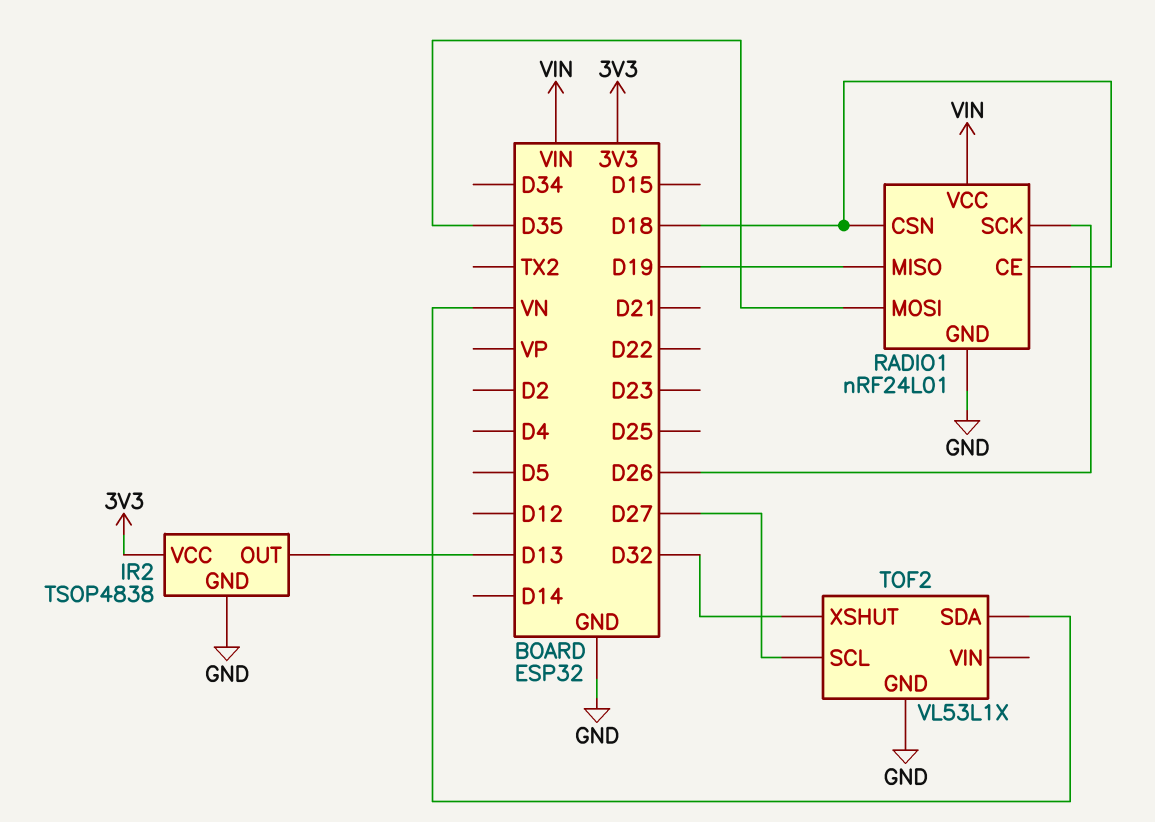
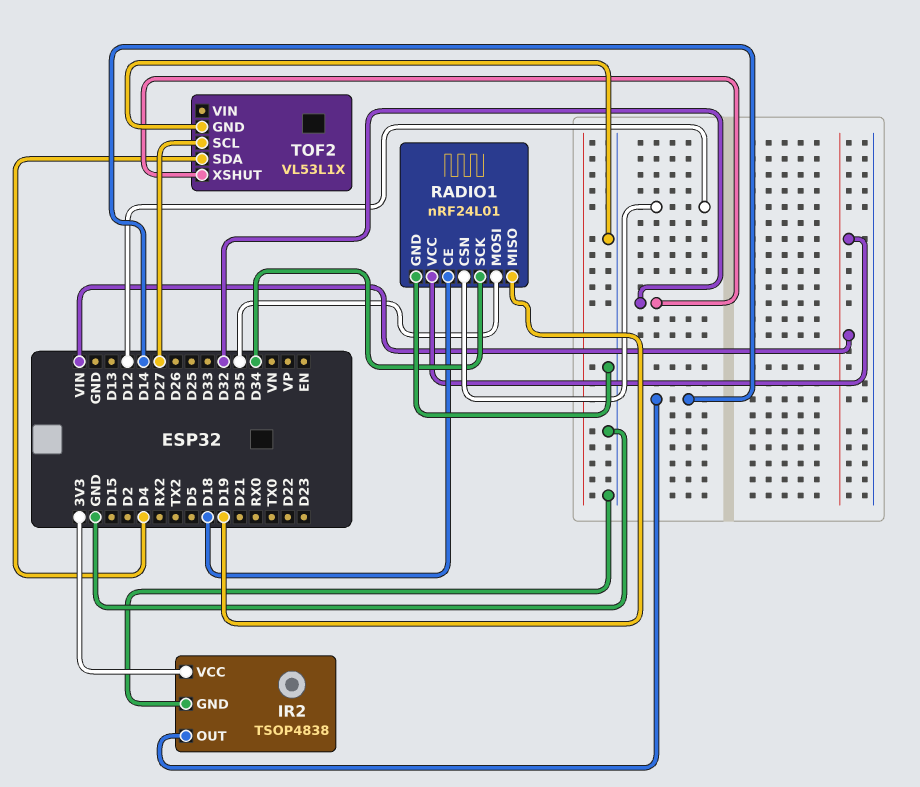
IR2 pin OUT: D13 -> D14
RADIO1 pin CSN: D18 -> D12
RADIO1 pin SCK: D26 -> D34
TOF2 pin SDA: VN -> D4

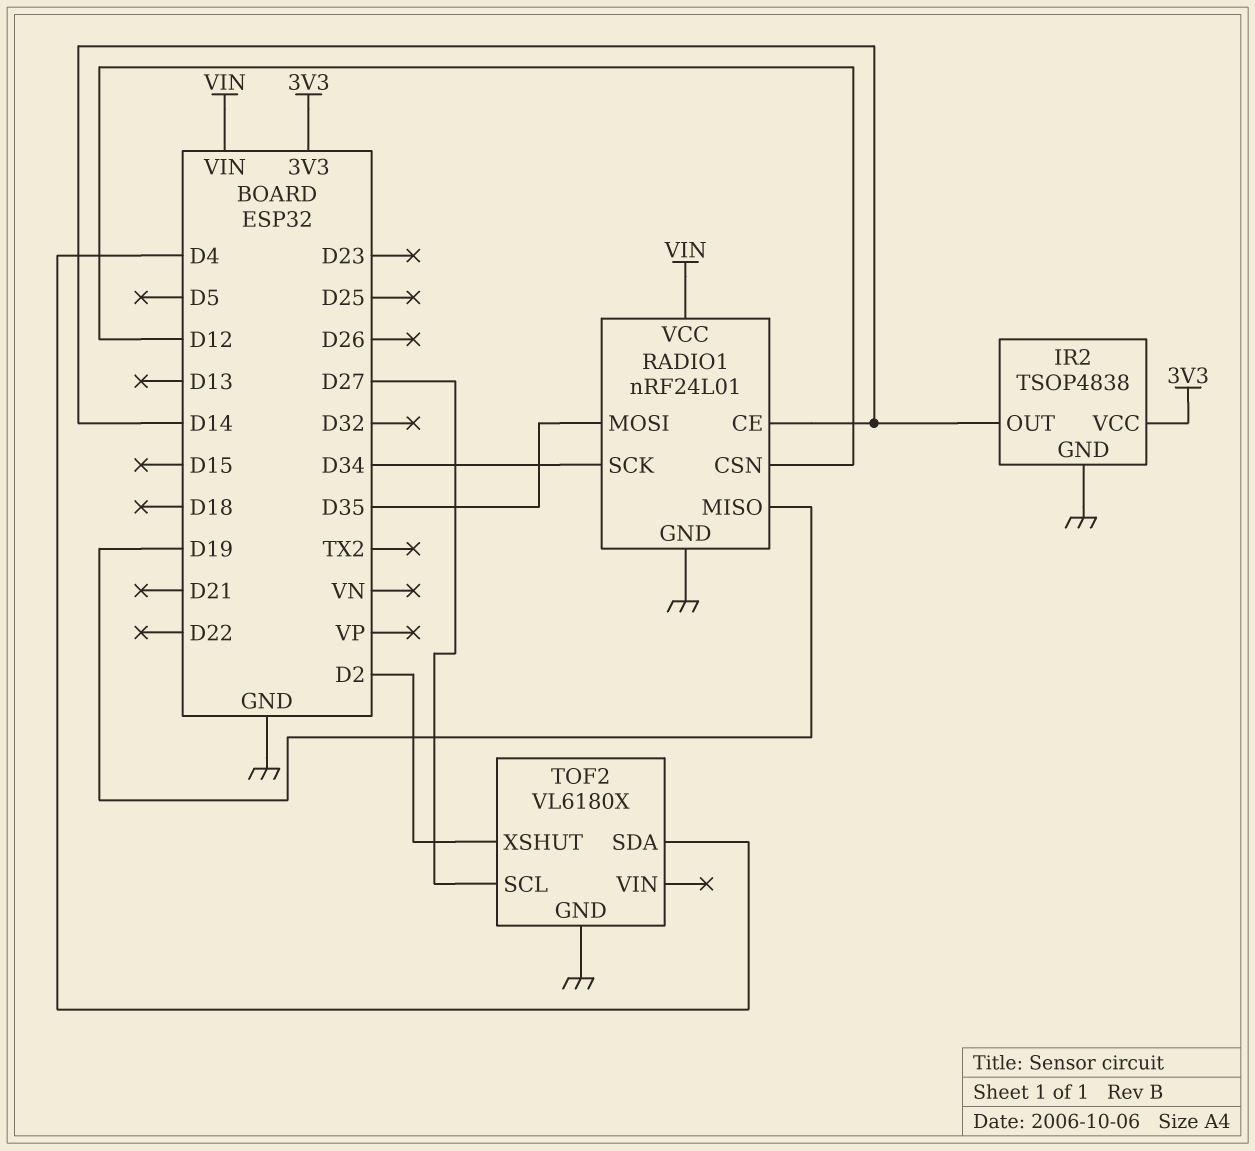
RADIO1 pin CE: D18 -> D14
TOF2: VL53L1X -> VL6180X
TOF2 pin XSHUT: D32 -> D2

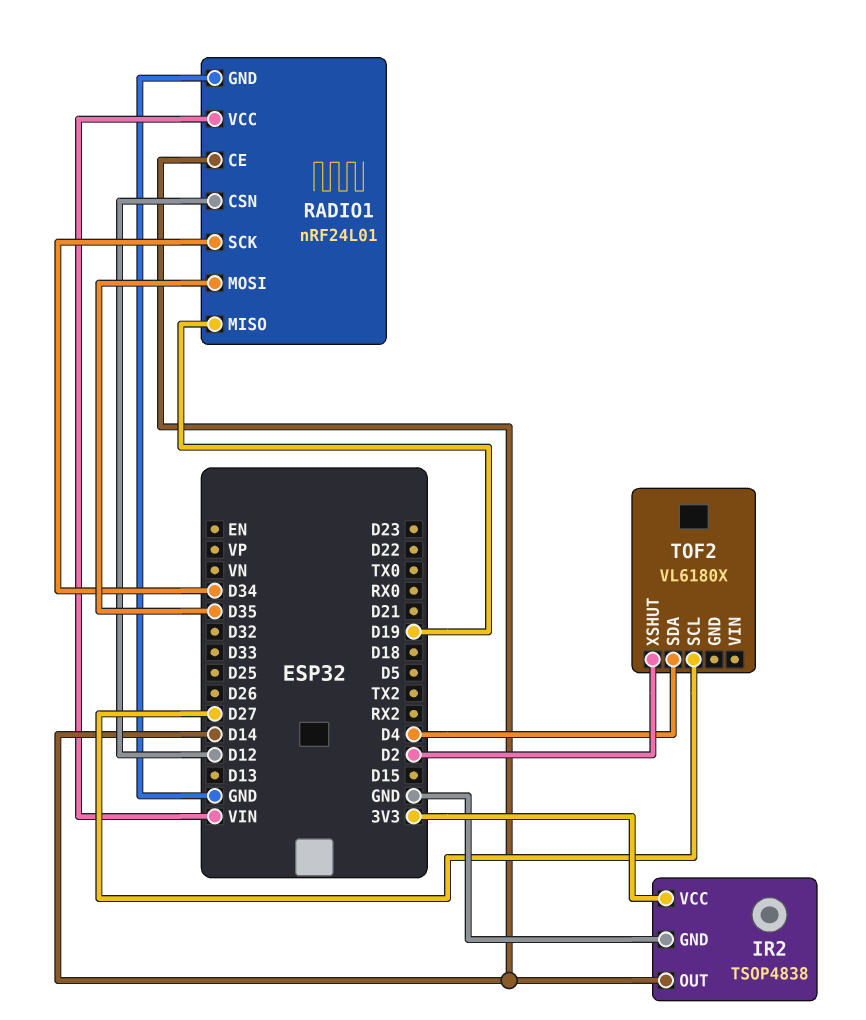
TOF2 pin GND: GND -> none

